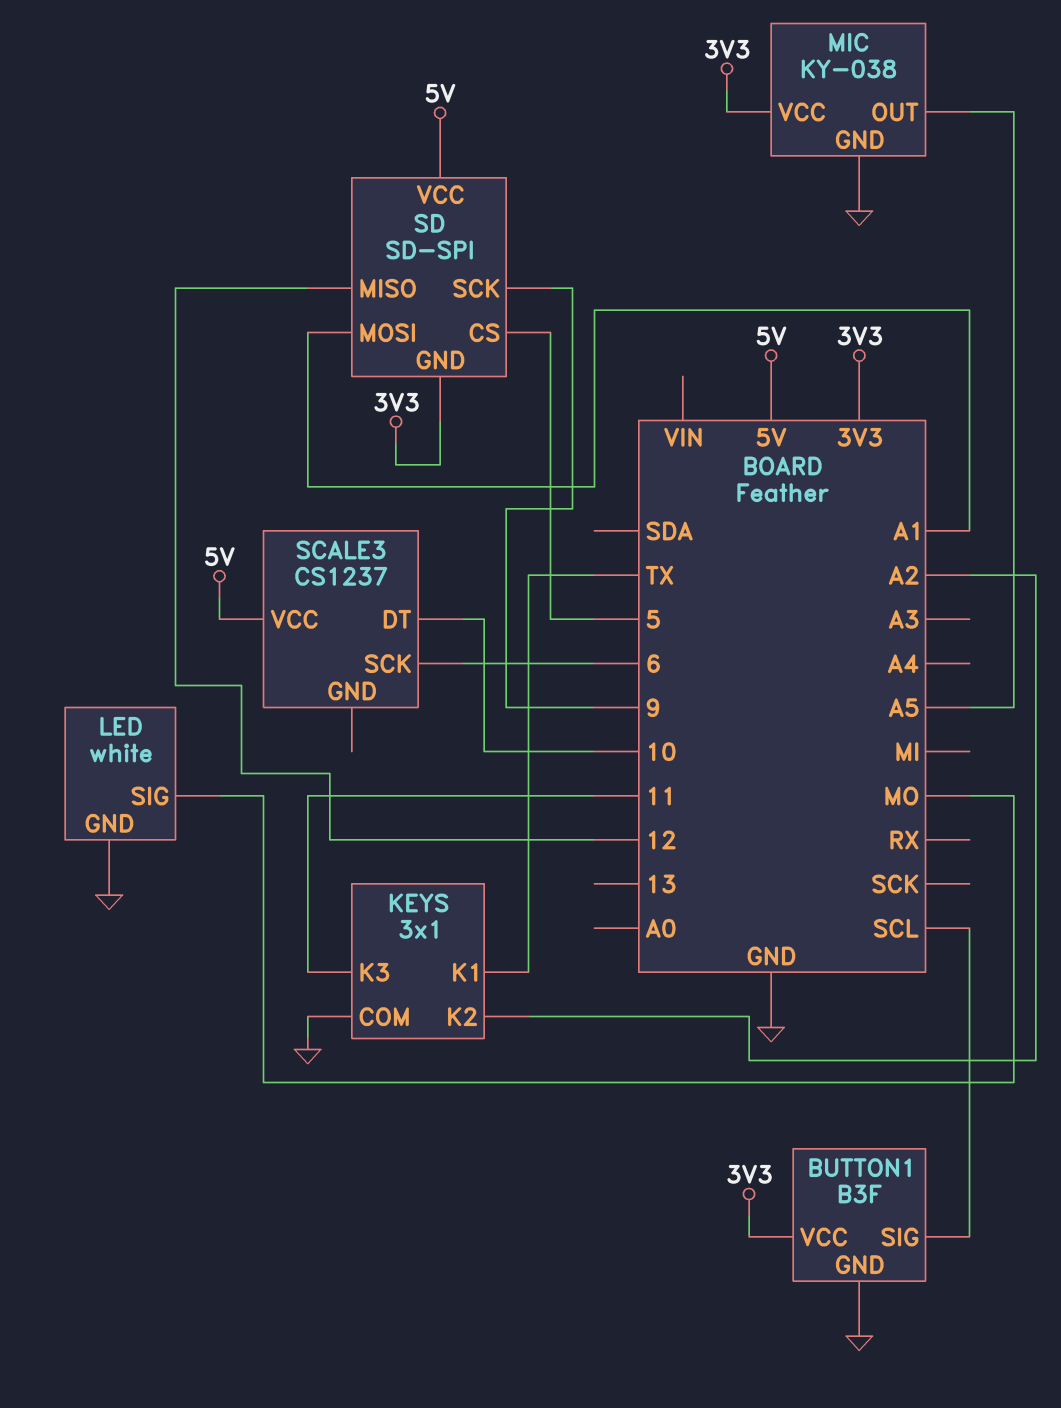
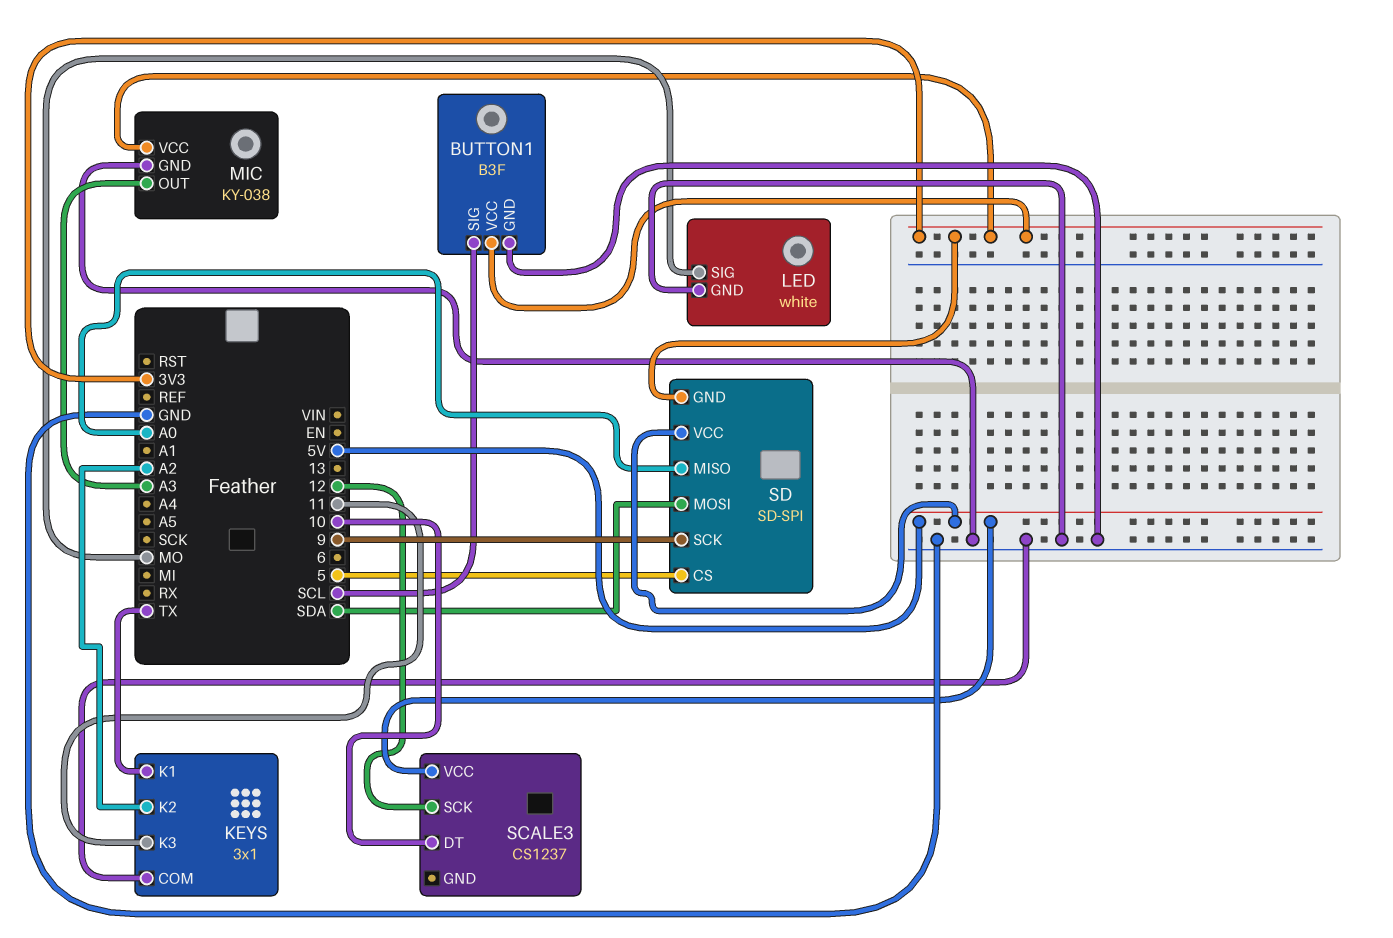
MIC pin OUT: A5 -> A3
SCALE3 pin SCK: 6 -> 12
SD pin MISO: 12 -> A0
SD pin MOSI: A1 -> SDA

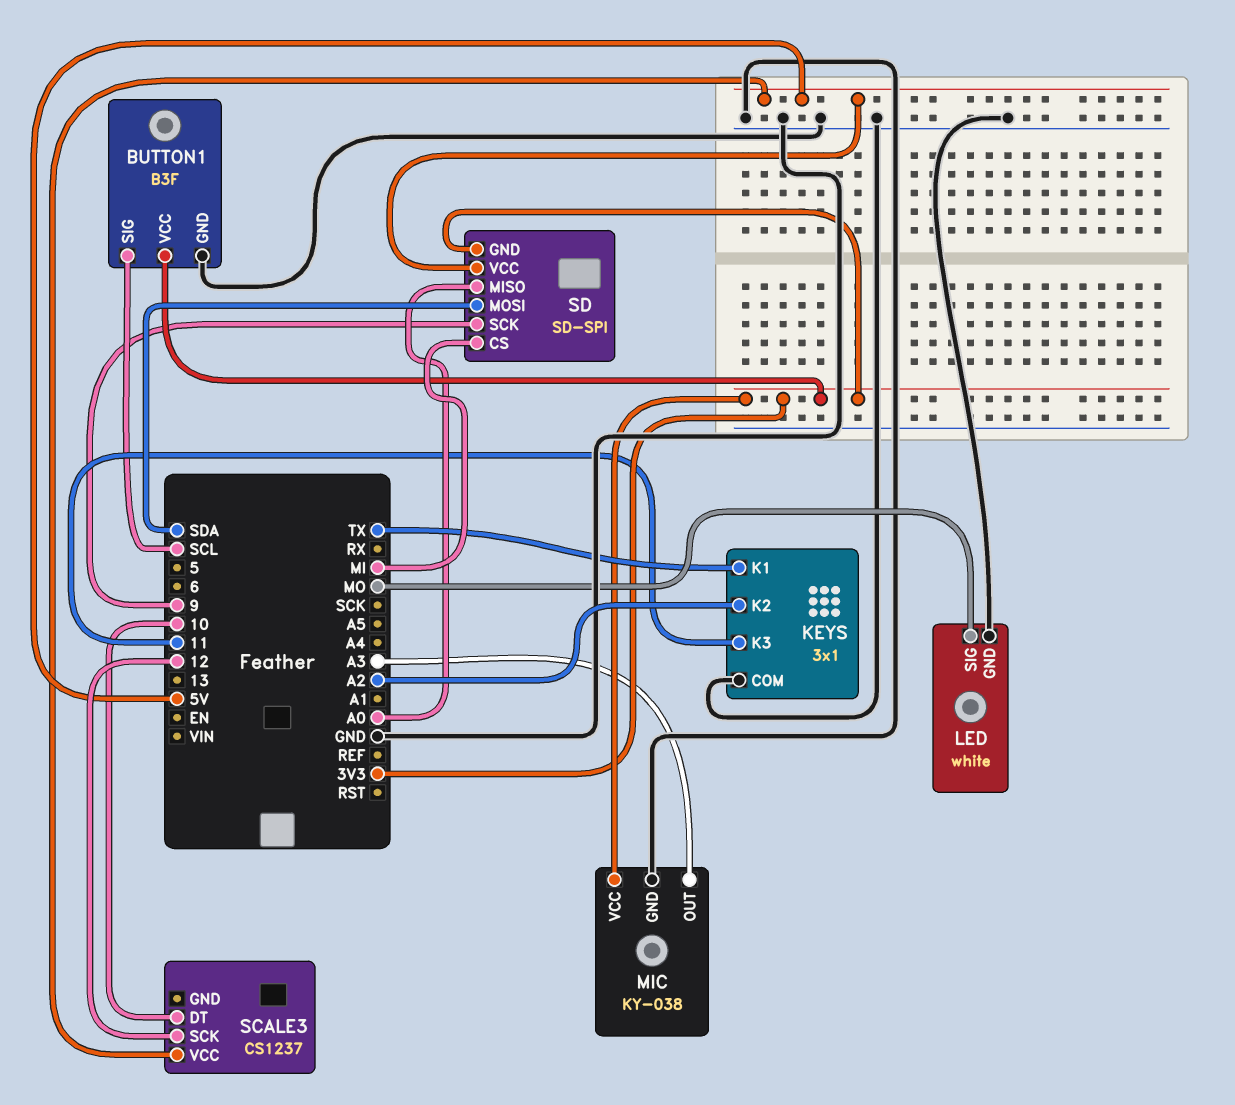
SD pin CS: 5 -> MI

